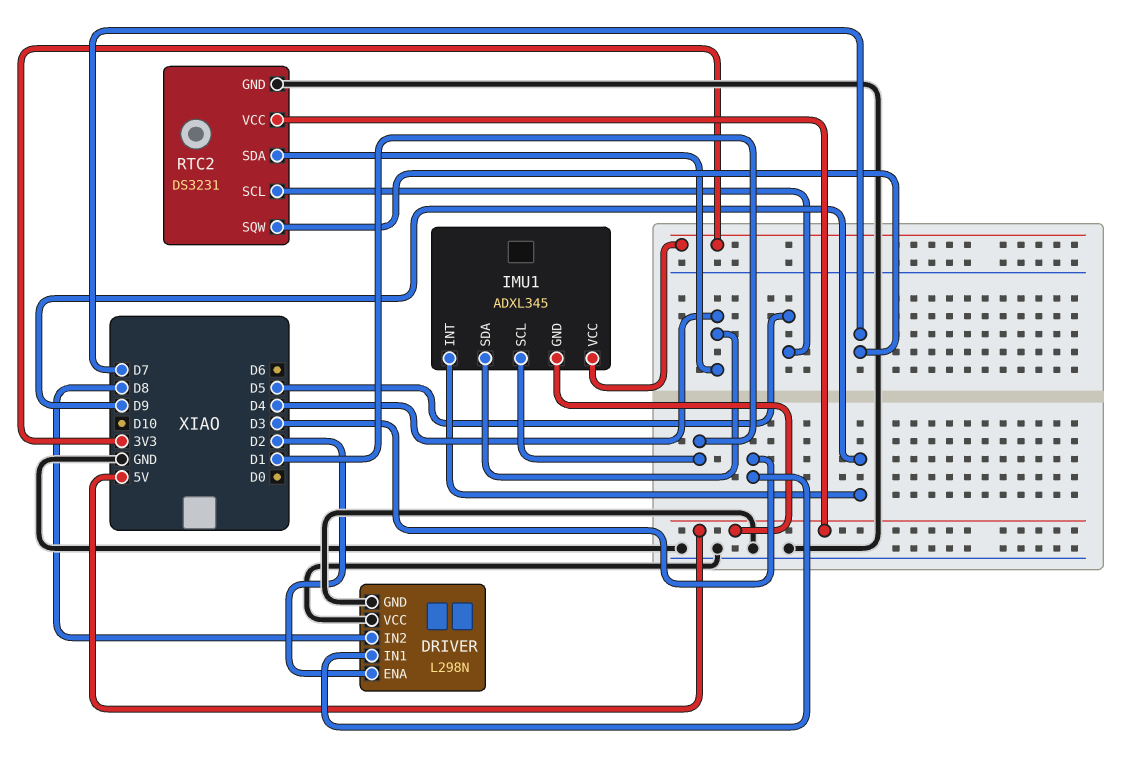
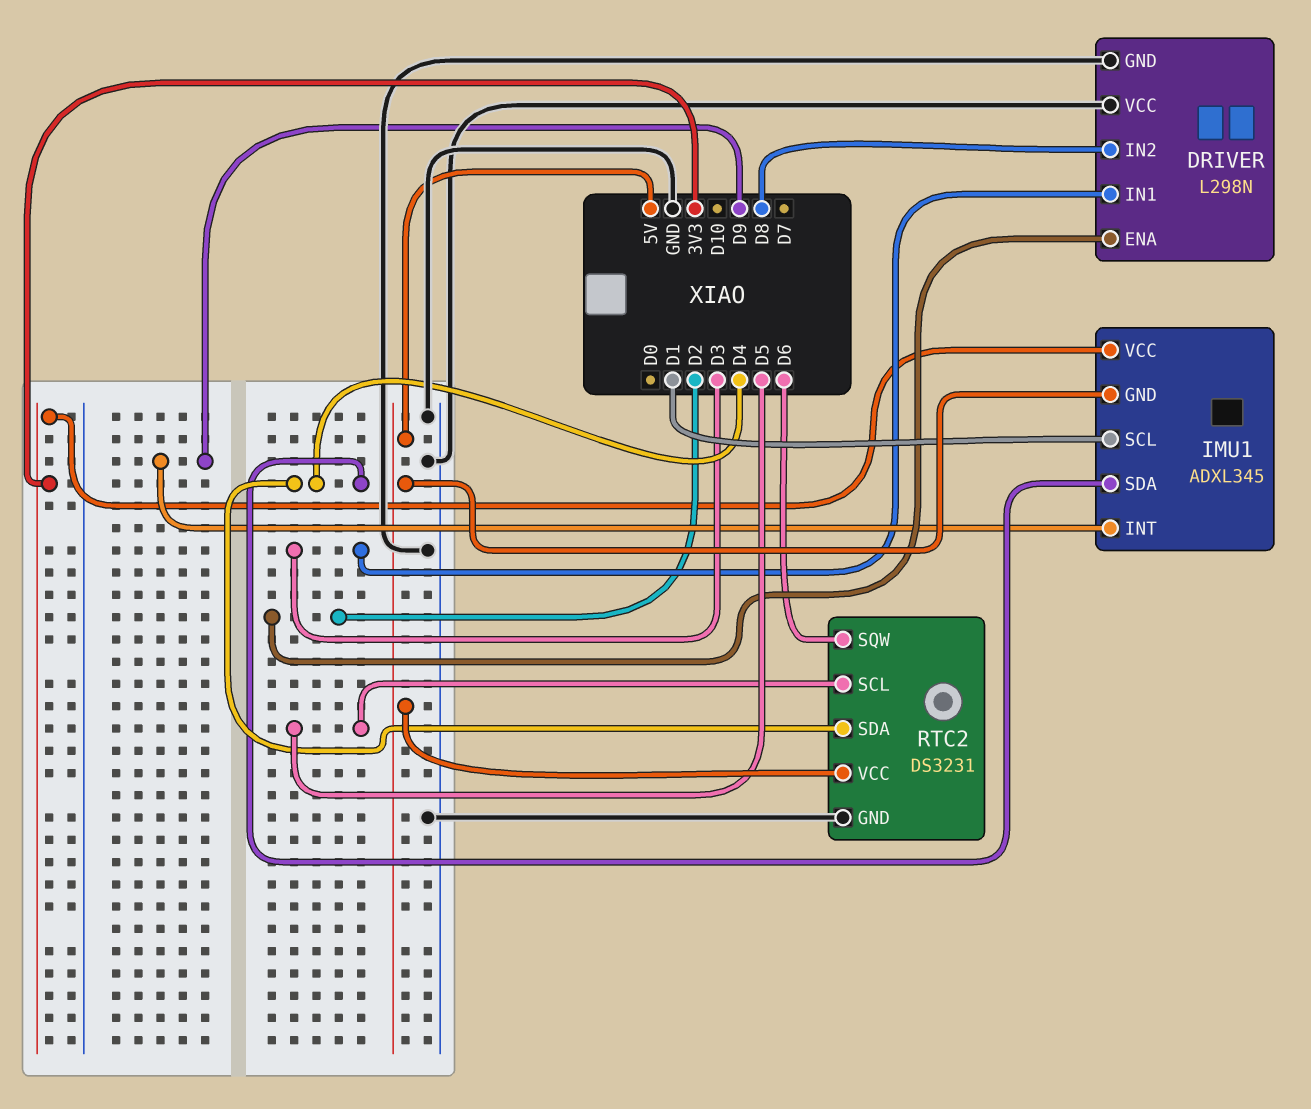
RTC2 pin SQW: D7 -> D6

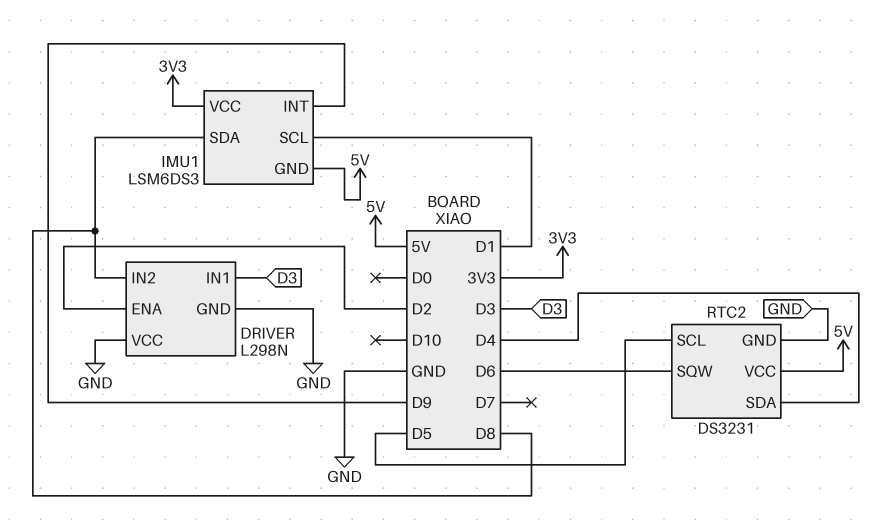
IMU1: ADXL345 -> LSM6DS3
IMU1 pin SDA: D4 -> D8

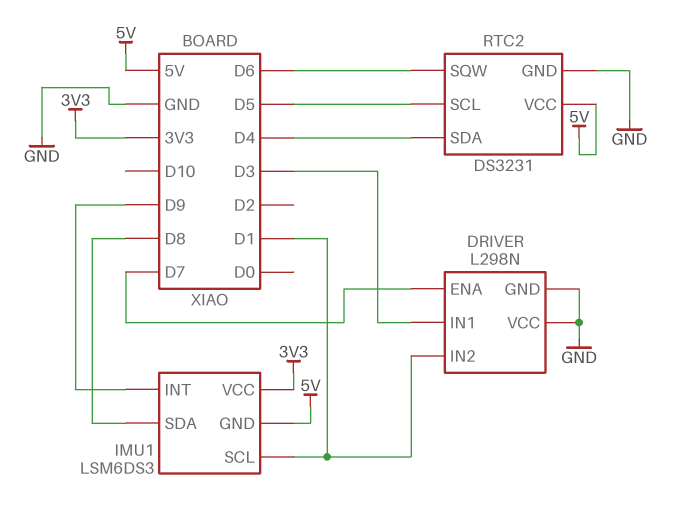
DRIVER pin ENA: D2 -> D7
DRIVER pin IN2: D8 -> D1

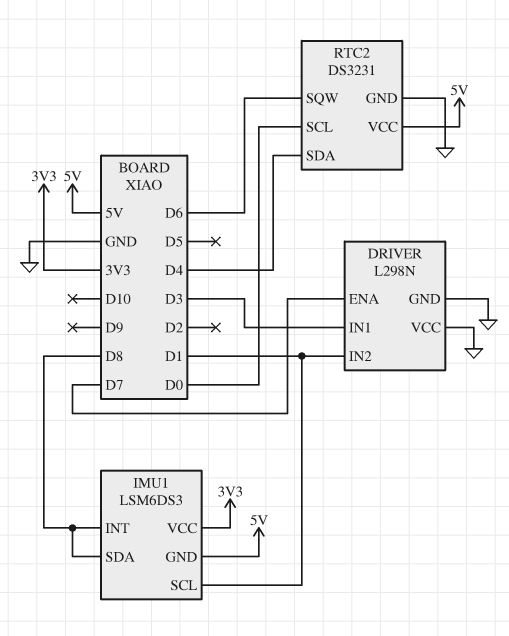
IMU1 pin INT: D9 -> D8
RTC2 pin SCL: D5 -> D0

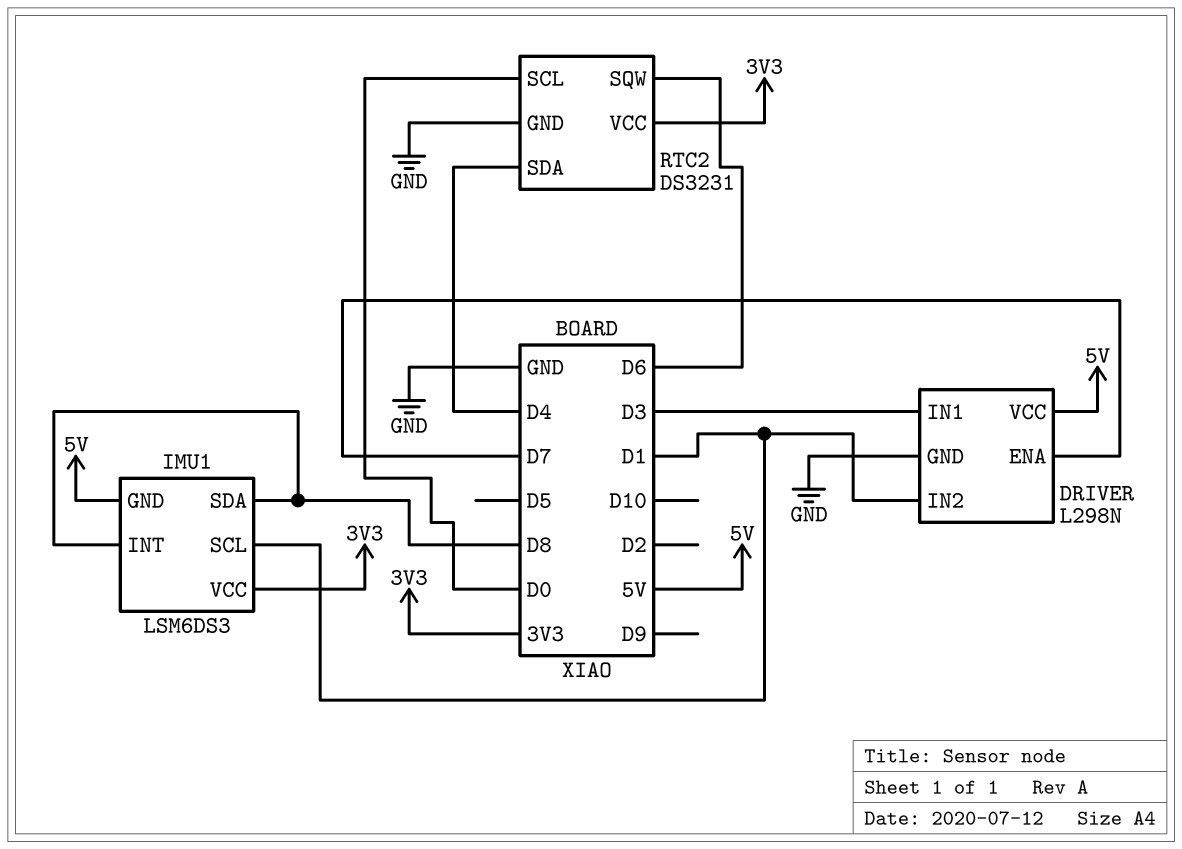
DRIVER pin VCC: GND -> 5V
RTC2 pin VCC: 5V -> 3V3

